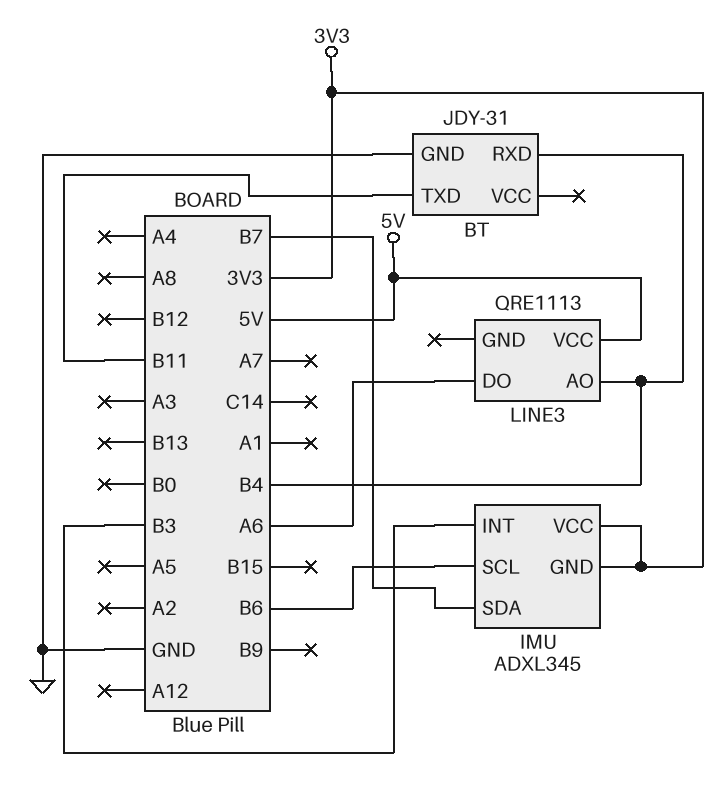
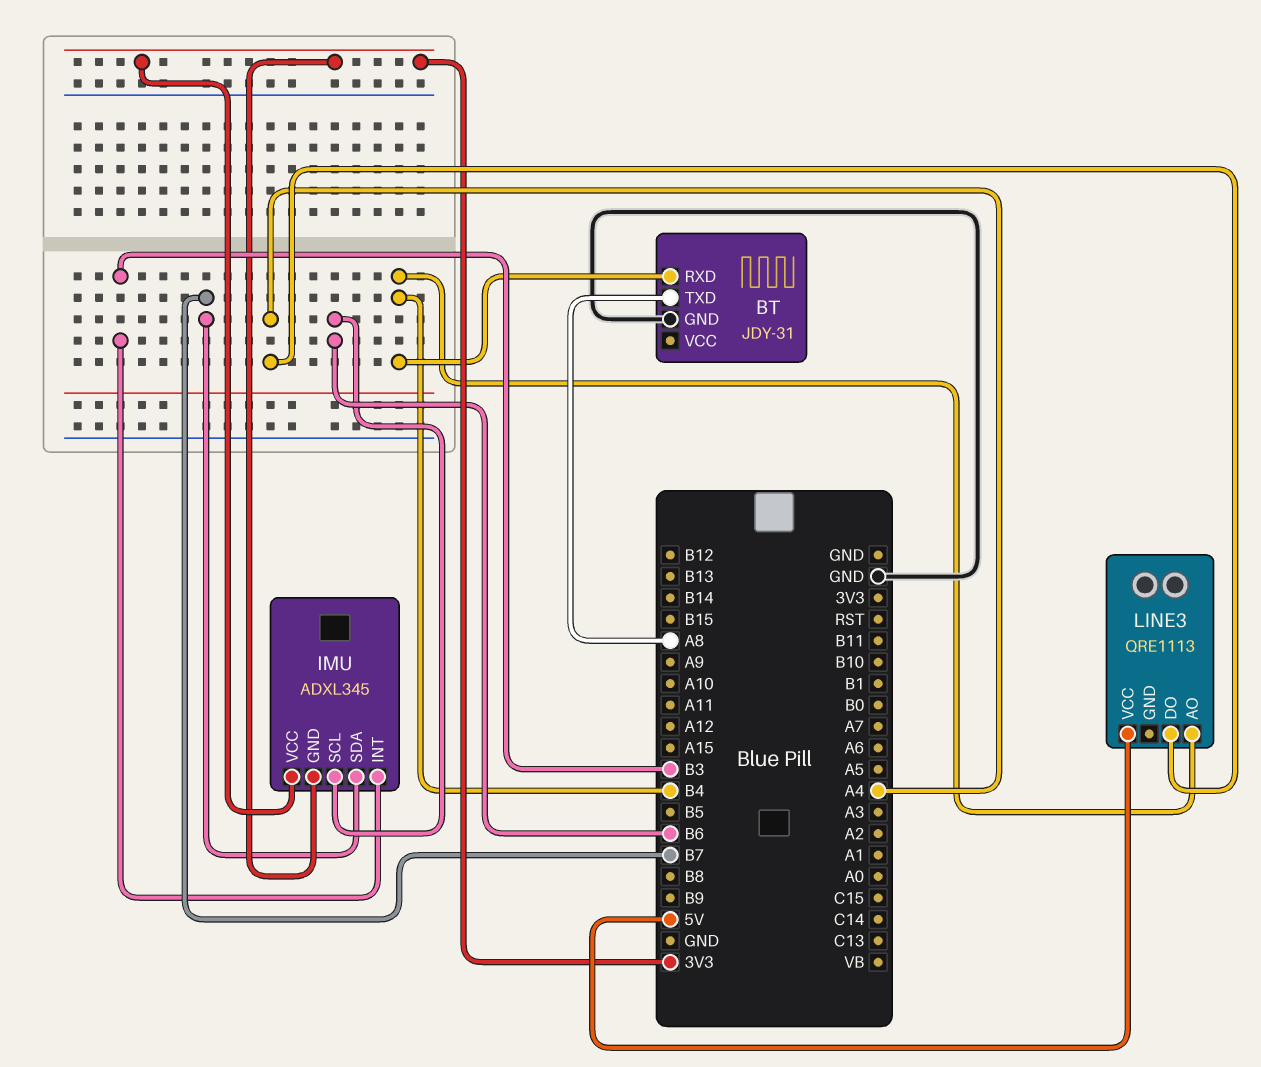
BT pin TXD: B11 -> A8
LINE3 pin DO: A6 -> A4

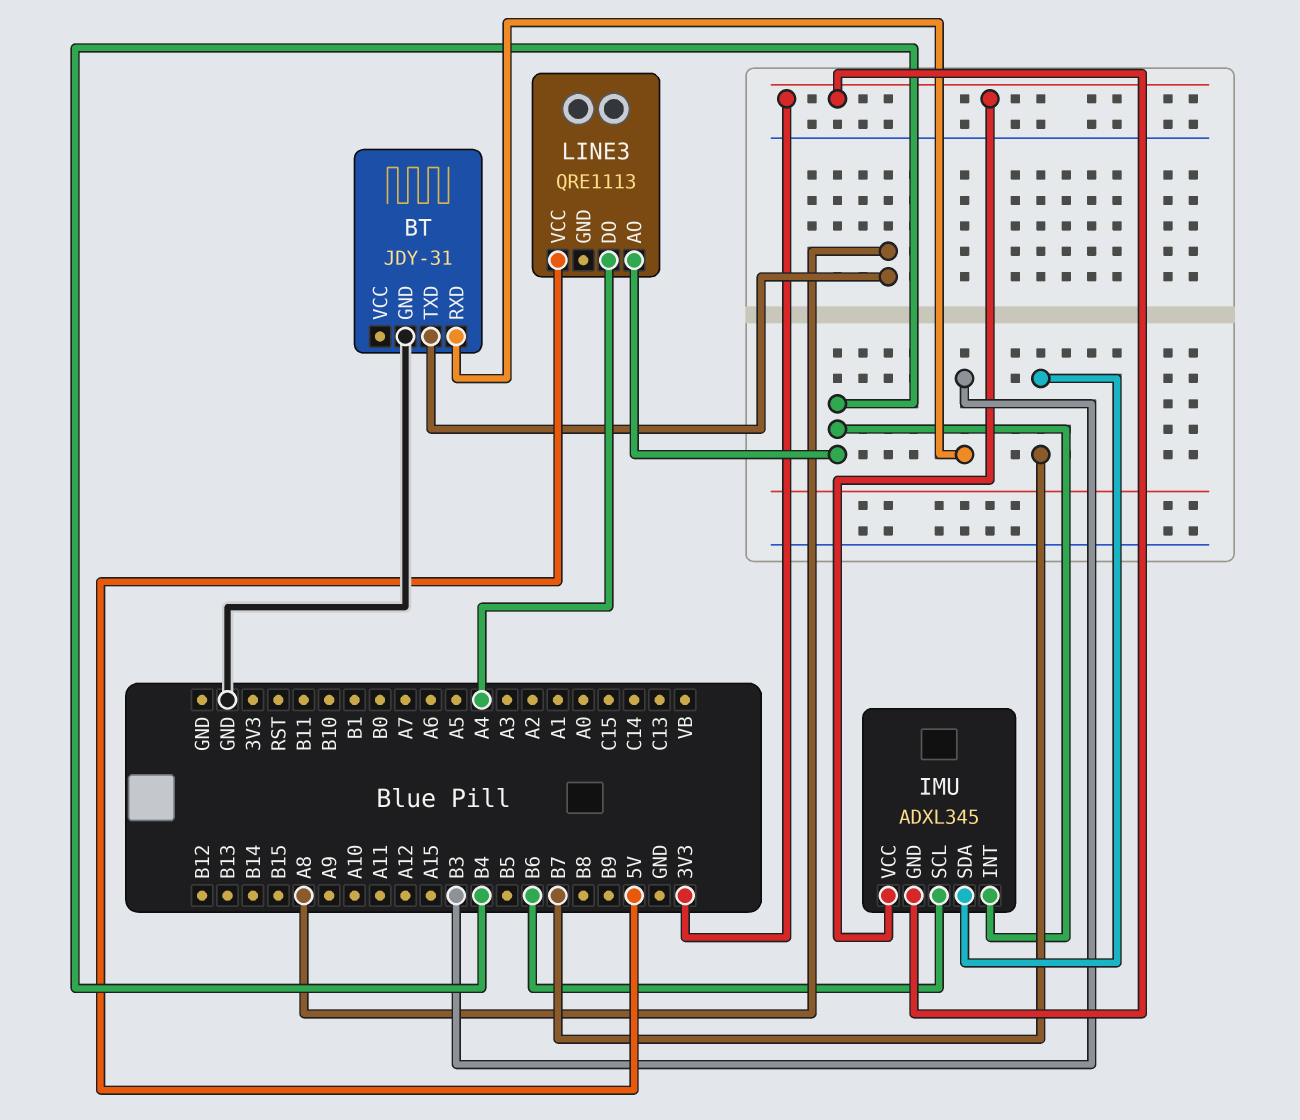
BT pin RXD: B4 -> B3
IMU pin INT: B3 -> B4

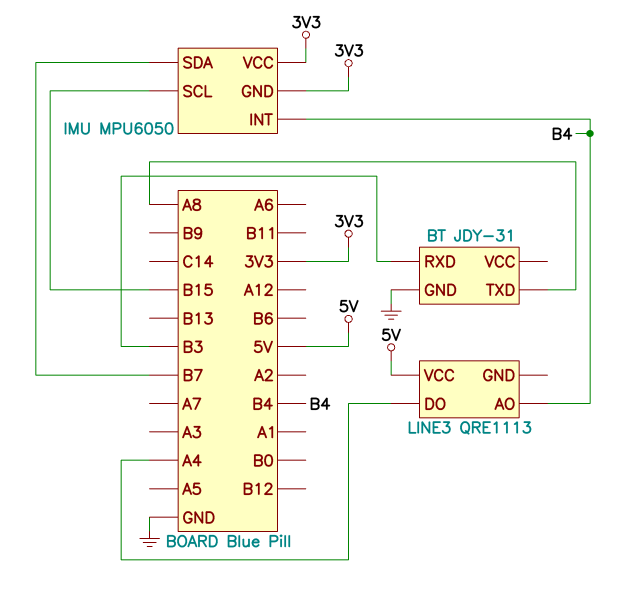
IMU: ADXL345 -> MPU6050
IMU pin SCL: B6 -> B15

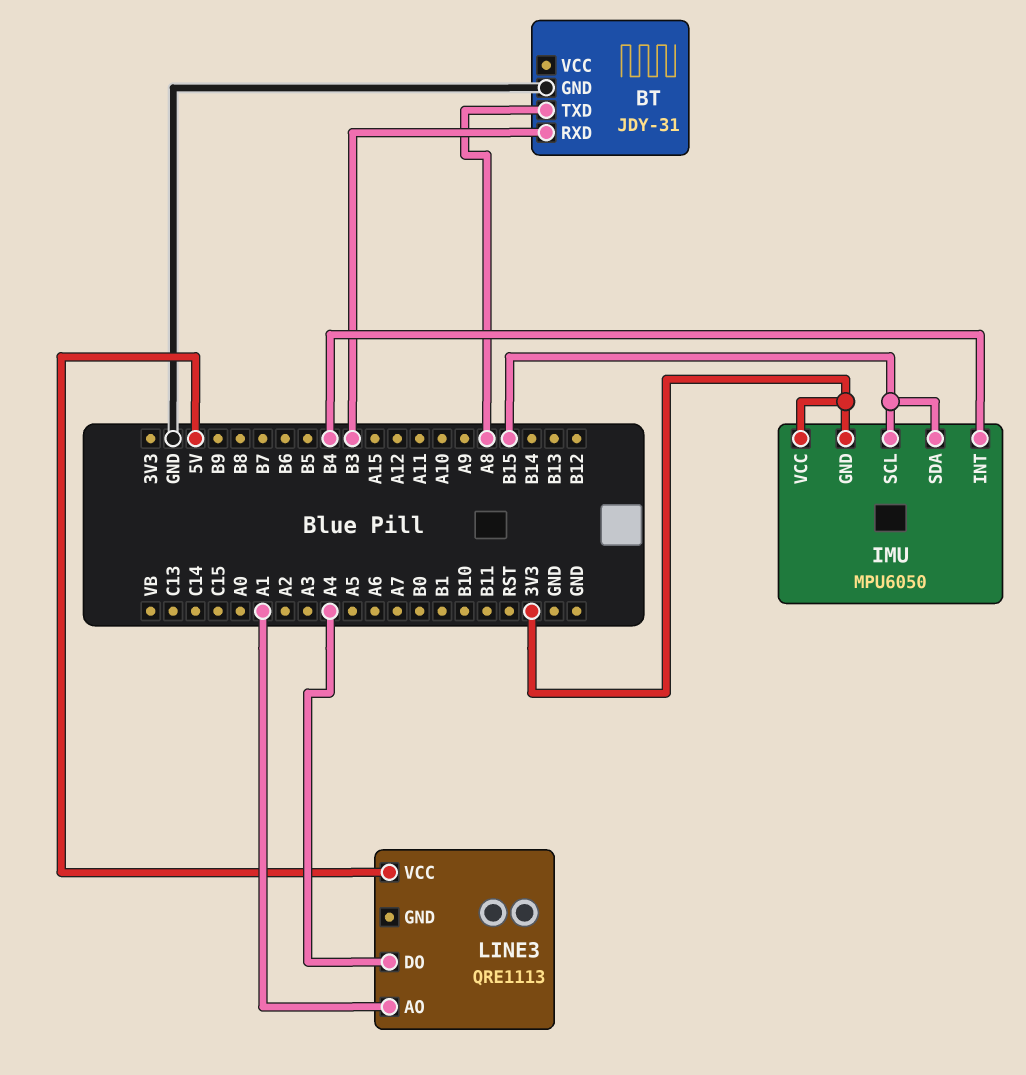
IMU pin SDA: B7 -> B15
LINE3 pin AO: B4 -> A1

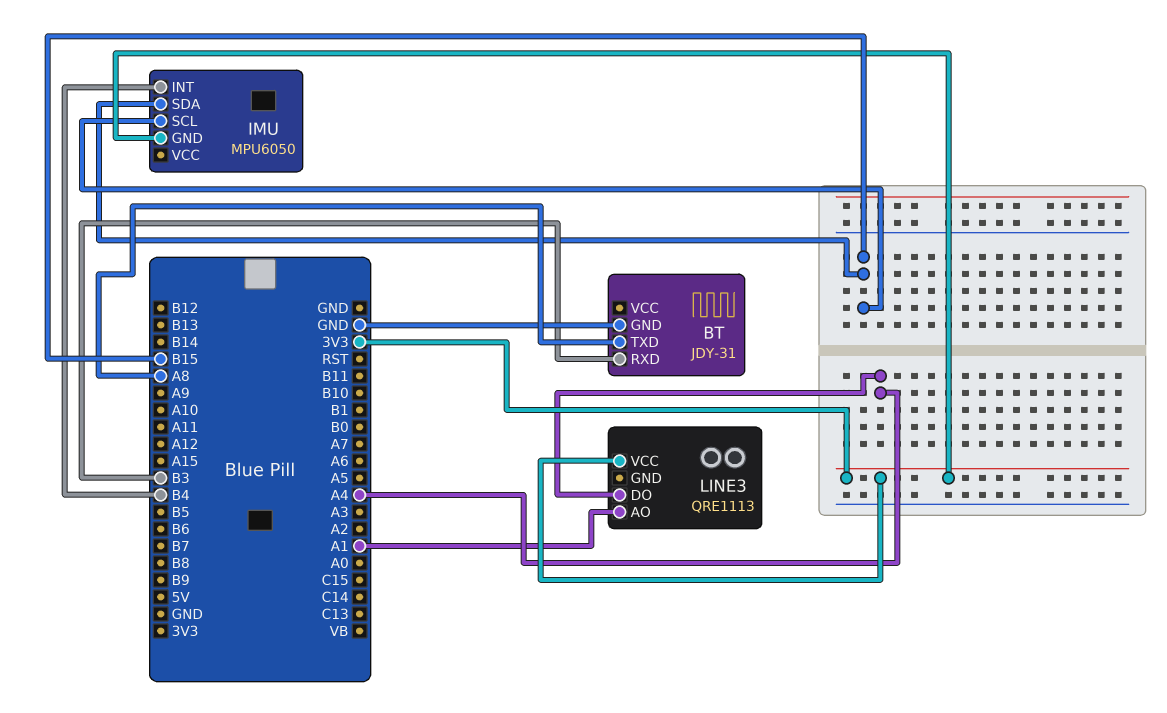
IMU pin VCC: 3V3 -> none
LINE3 pin VCC: 5V -> 3V3

